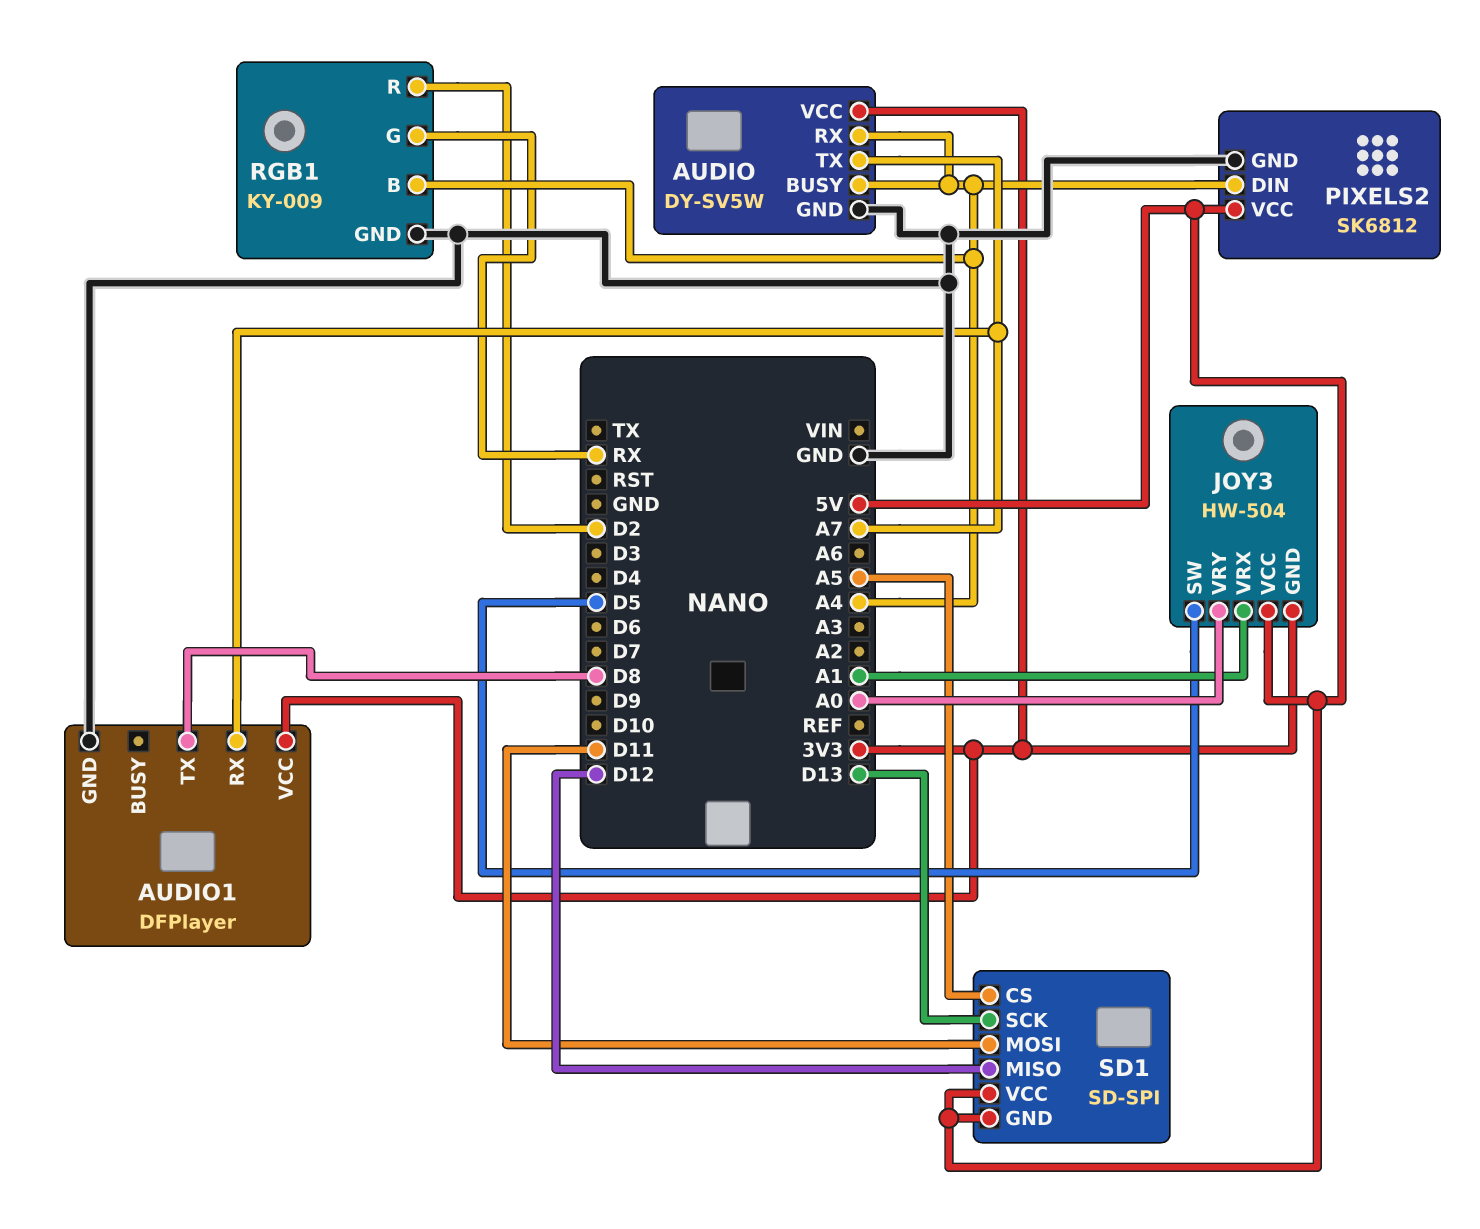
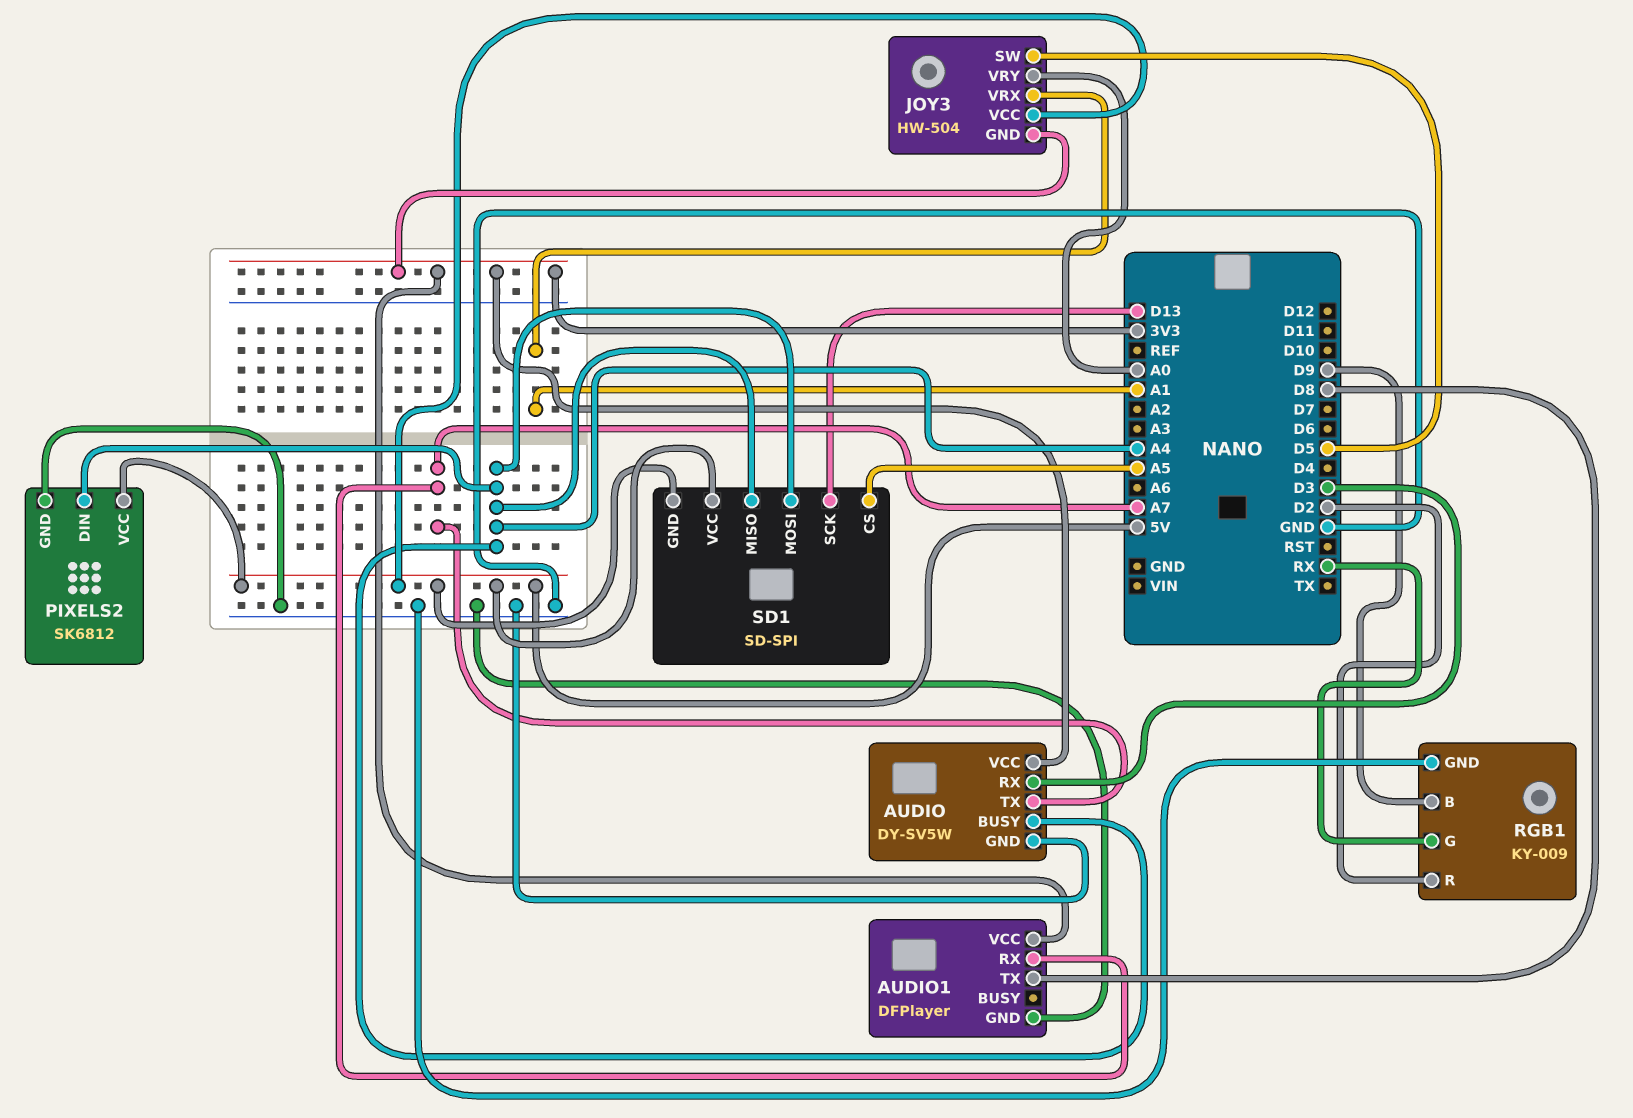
AUDIO pin RX: A4 -> D3
RGB1 pin B: A4 -> D9
SD1 pin MISO: D12 -> A4
SD1 pin MOSI: D11 -> A4

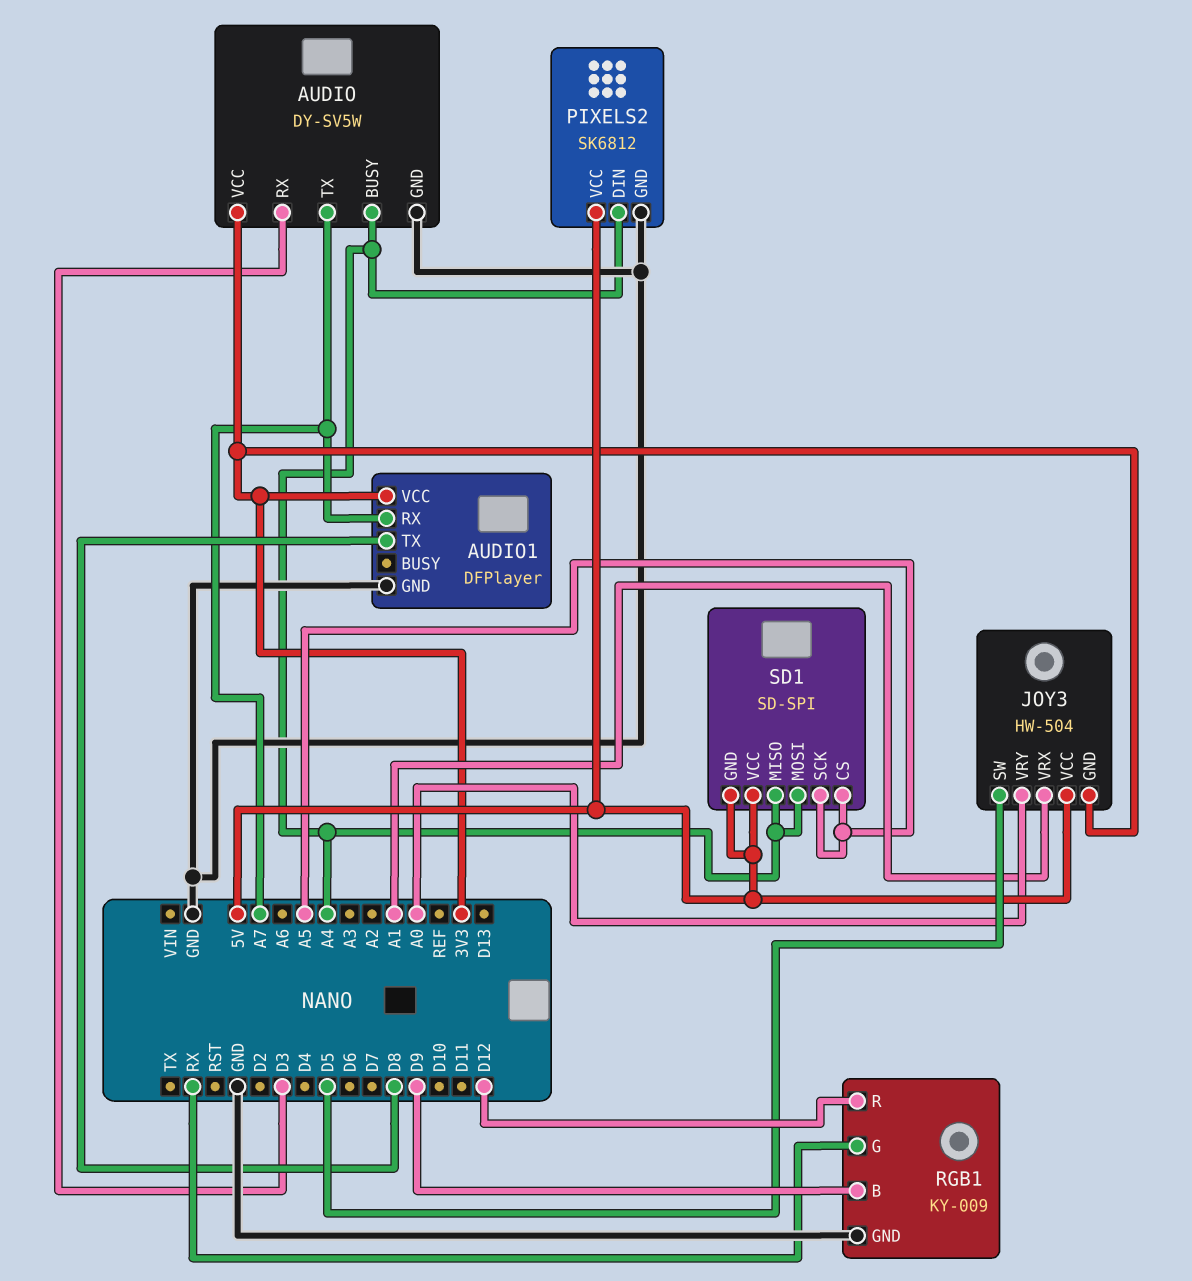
RGB1 pin R: D2 -> D12
SD1 pin SCK: D13 -> A5

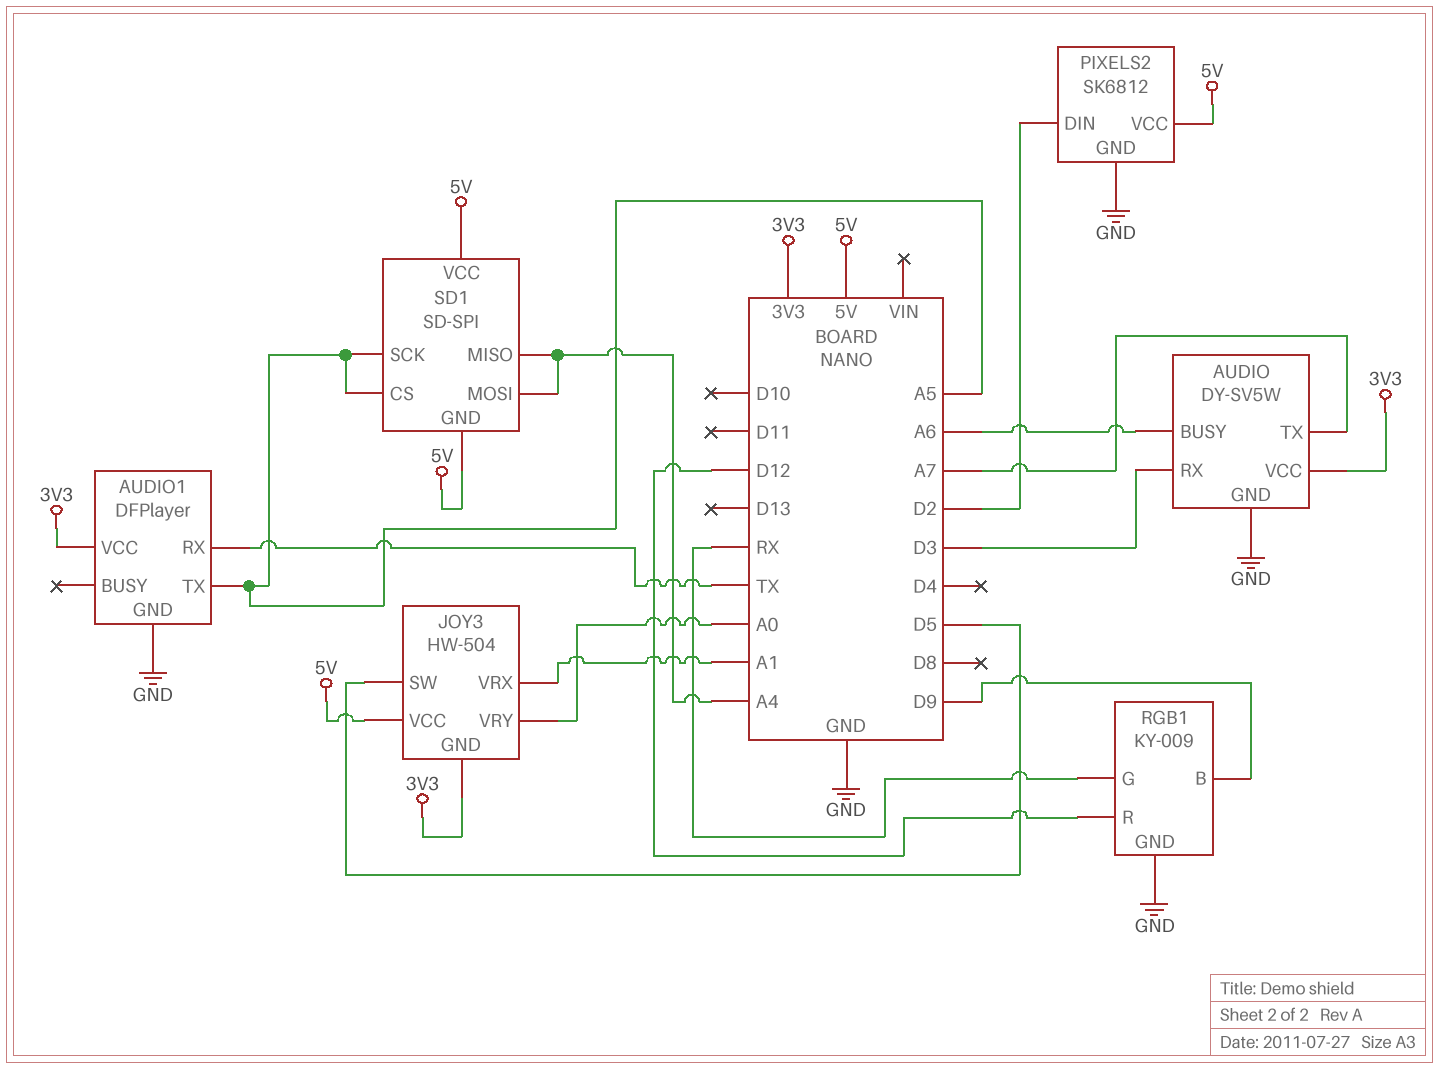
AUDIO pin BUSY: A4 -> A6
AUDIO1 pin RX: A7 -> TX
AUDIO1 pin TX: D8 -> A5
PIXELS2 pin DIN: A4 -> D2

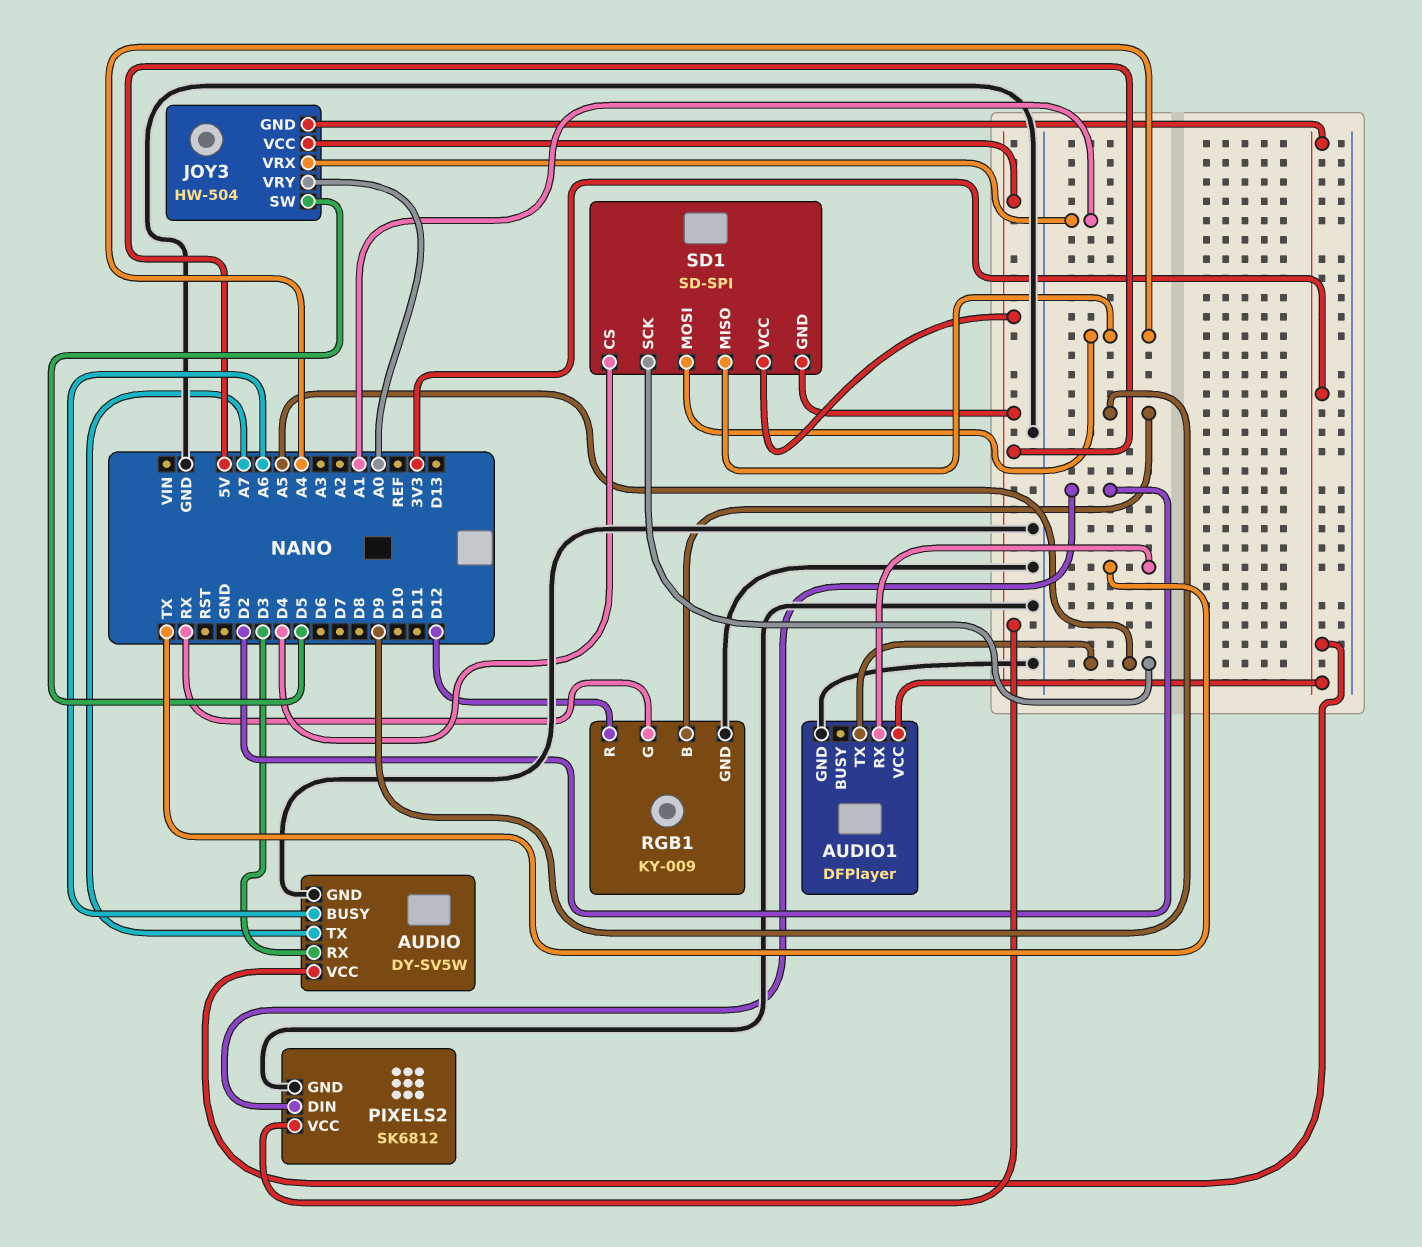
SD1 pin CS: A5 -> D4

